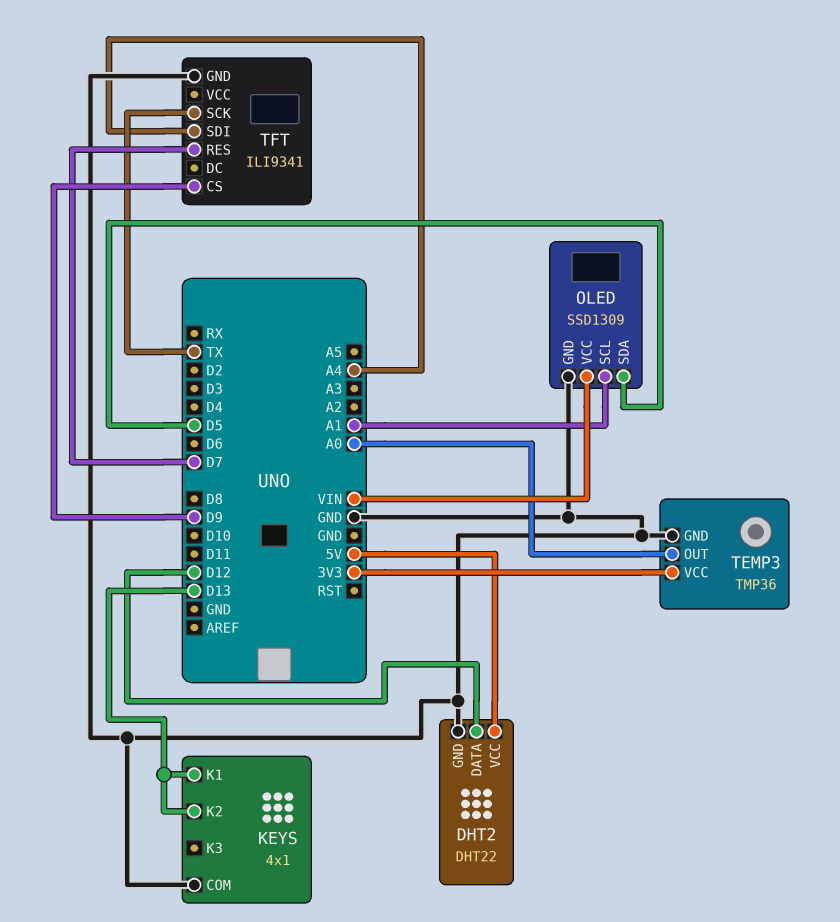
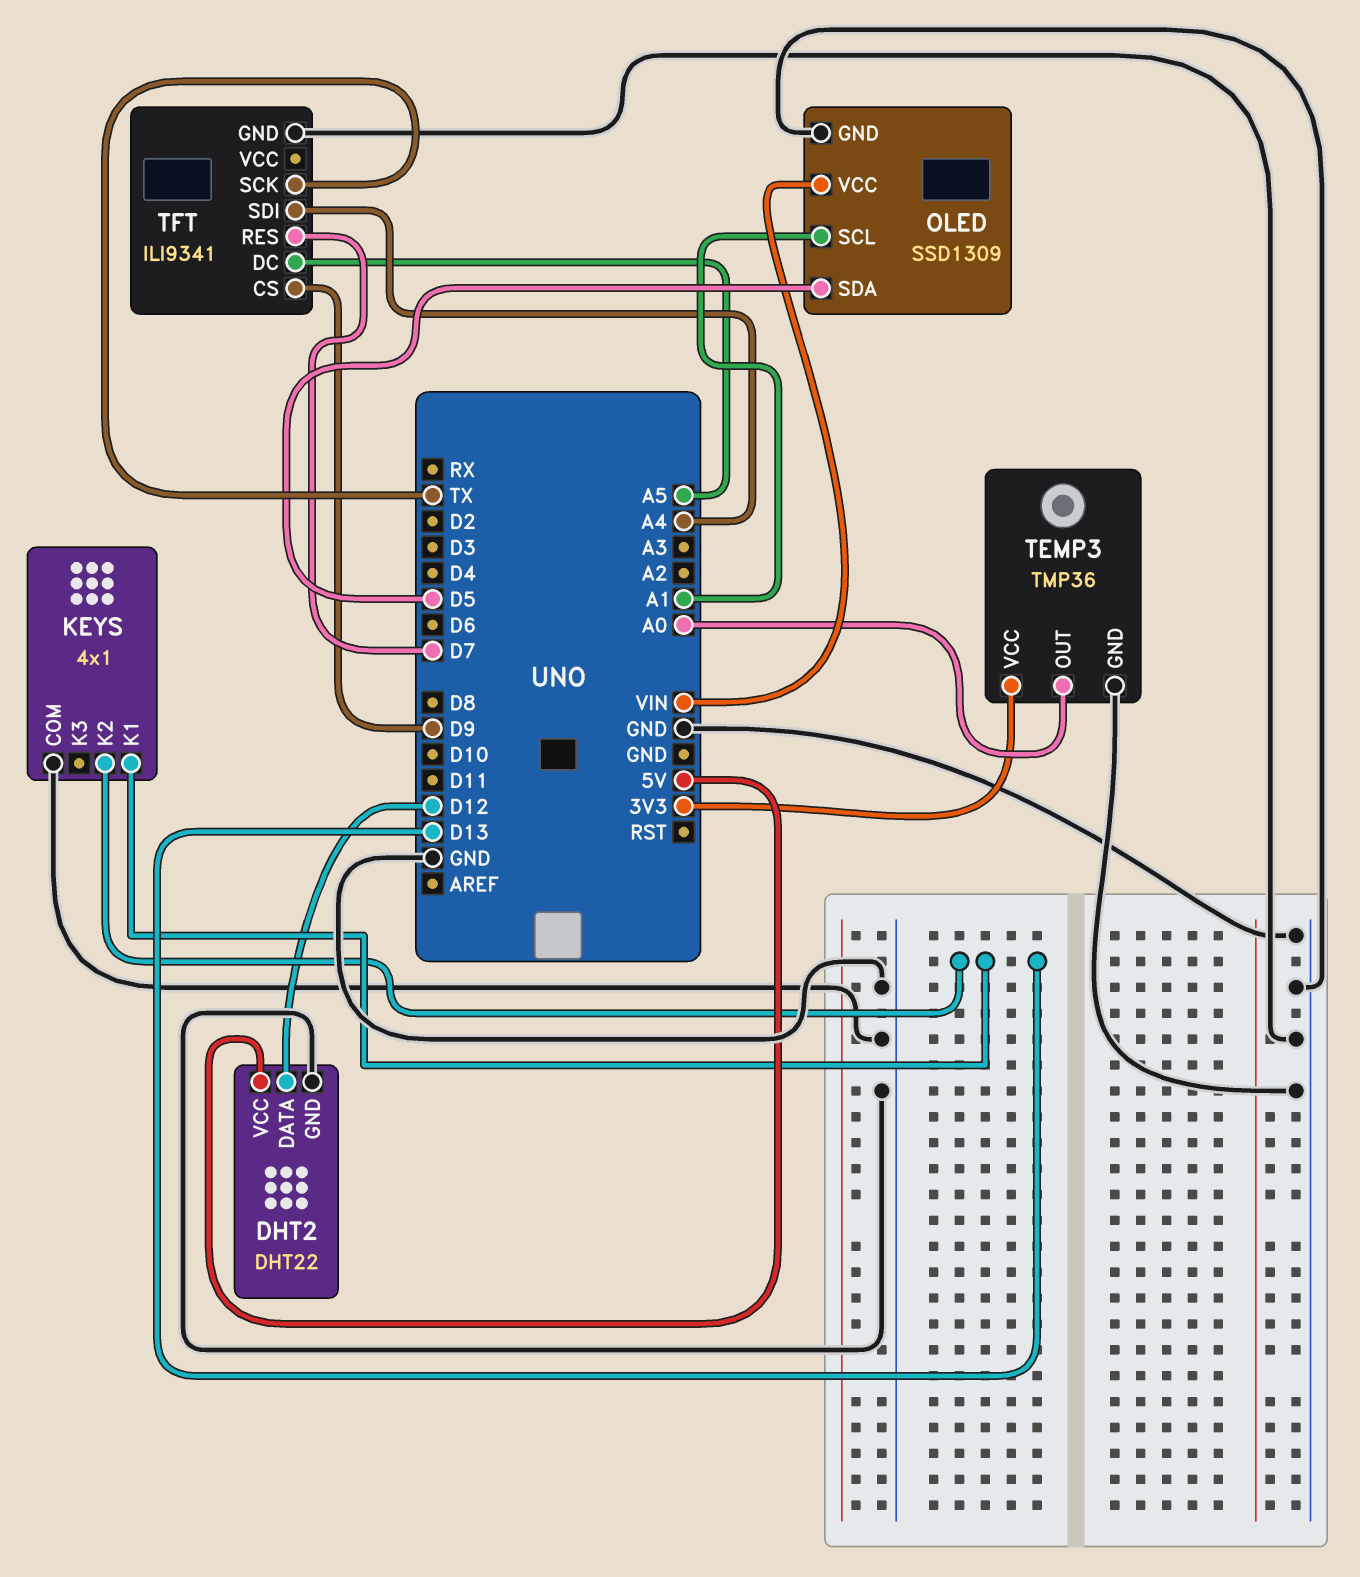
TFT pin DC: none -> A5

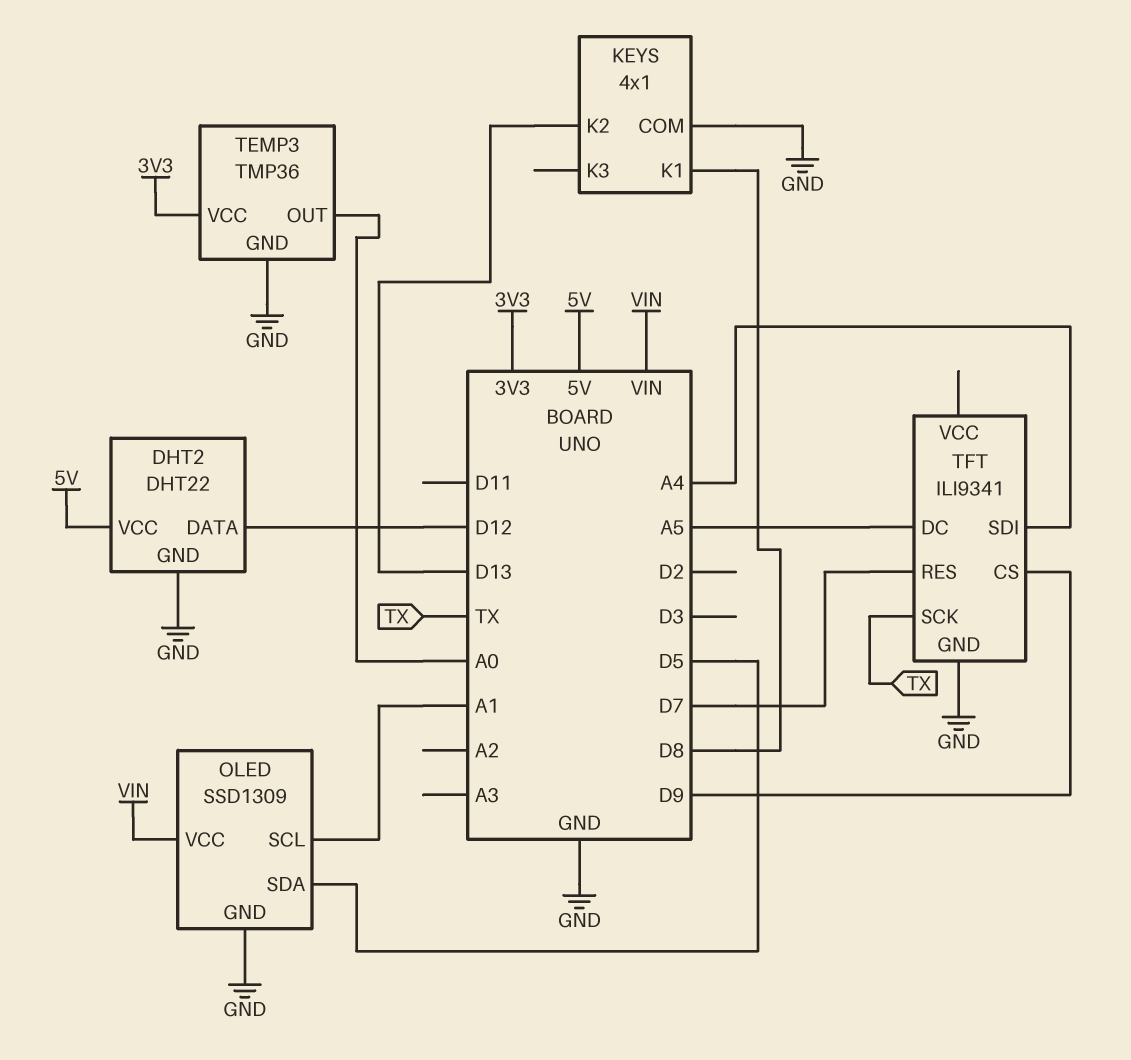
KEYS pin K1: D13 -> D8

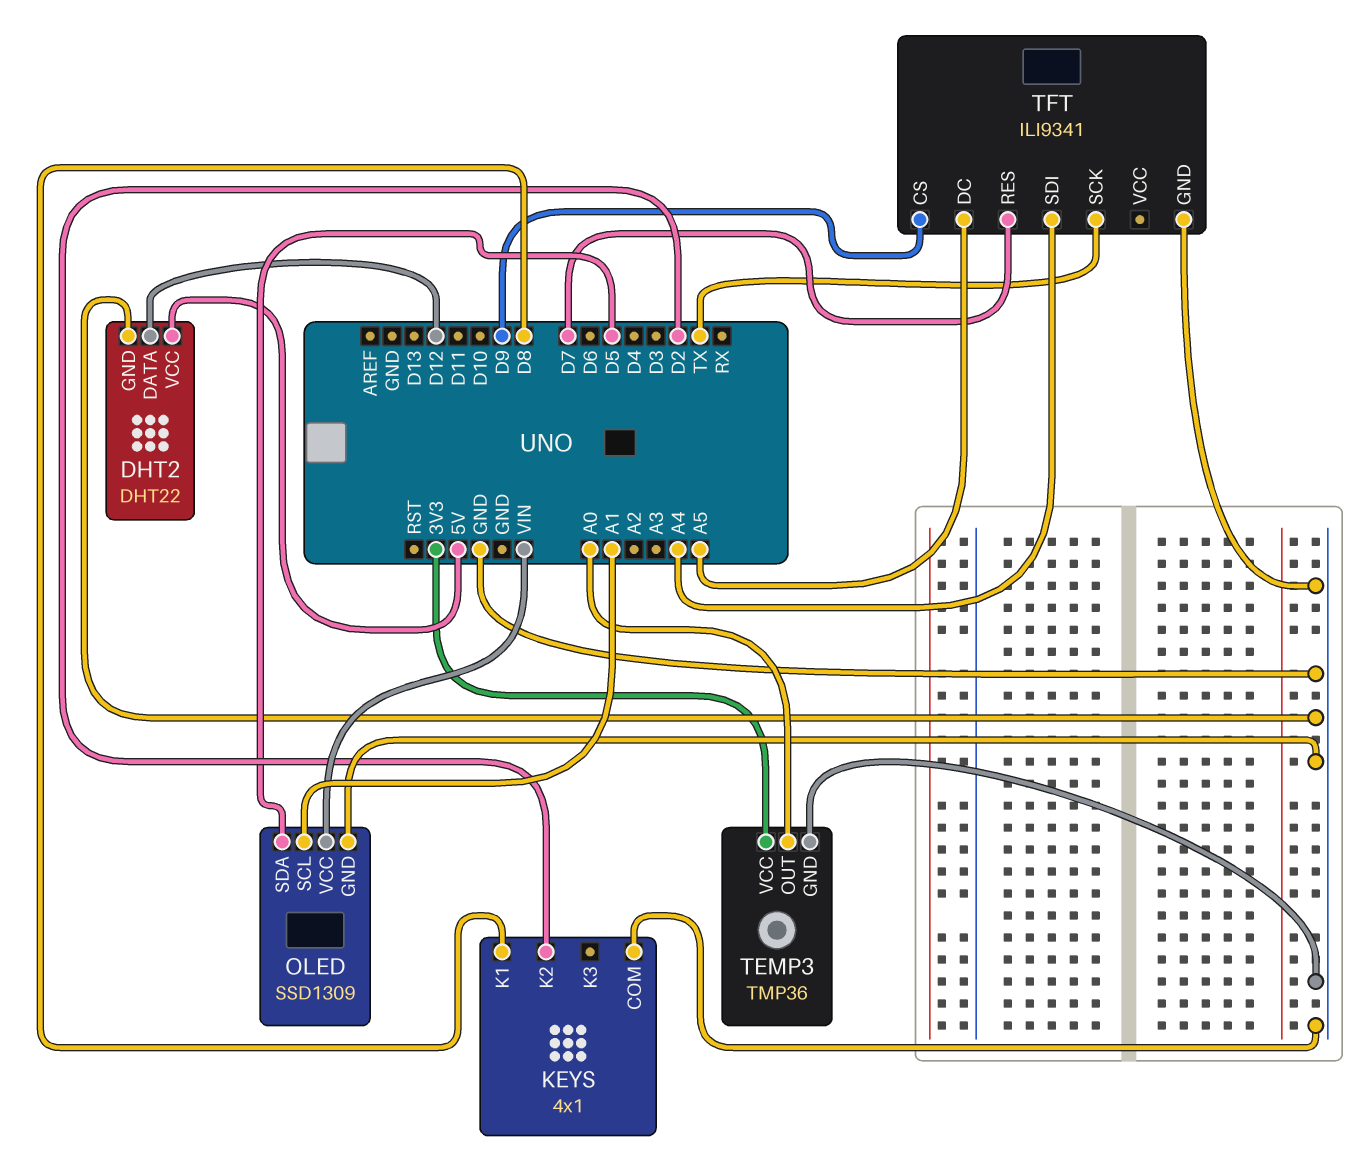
KEYS pin K2: D13 -> D2

